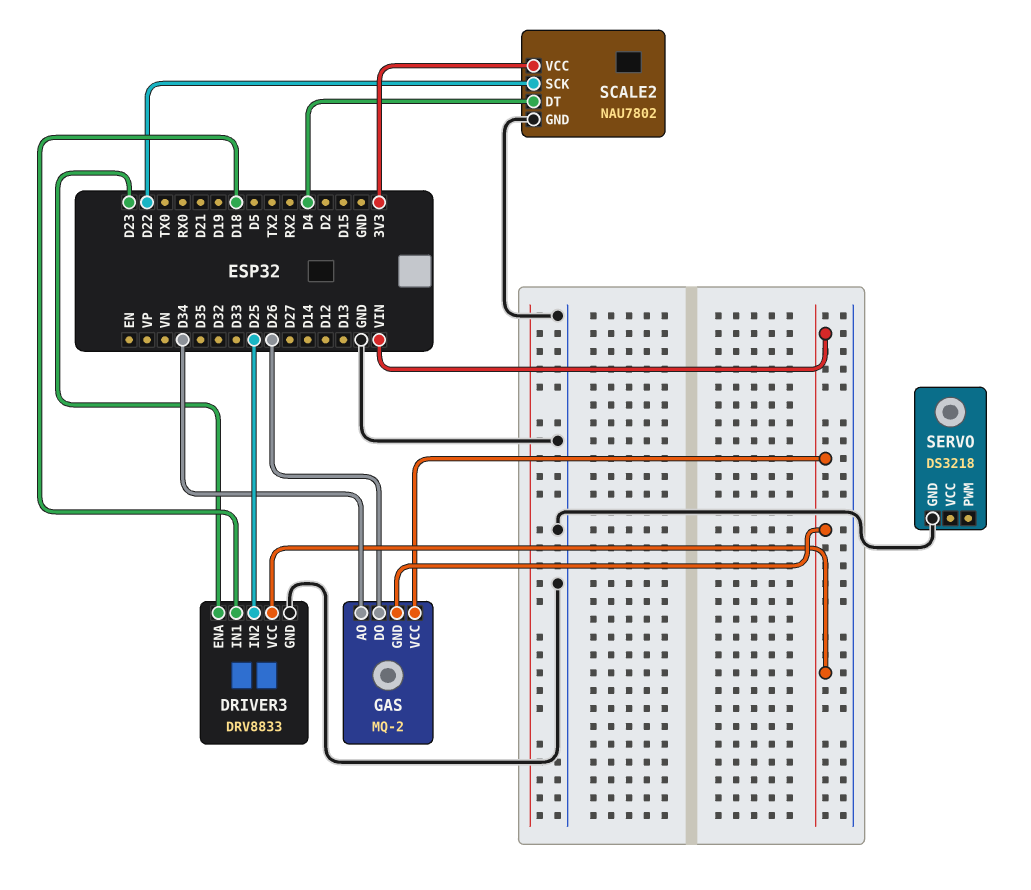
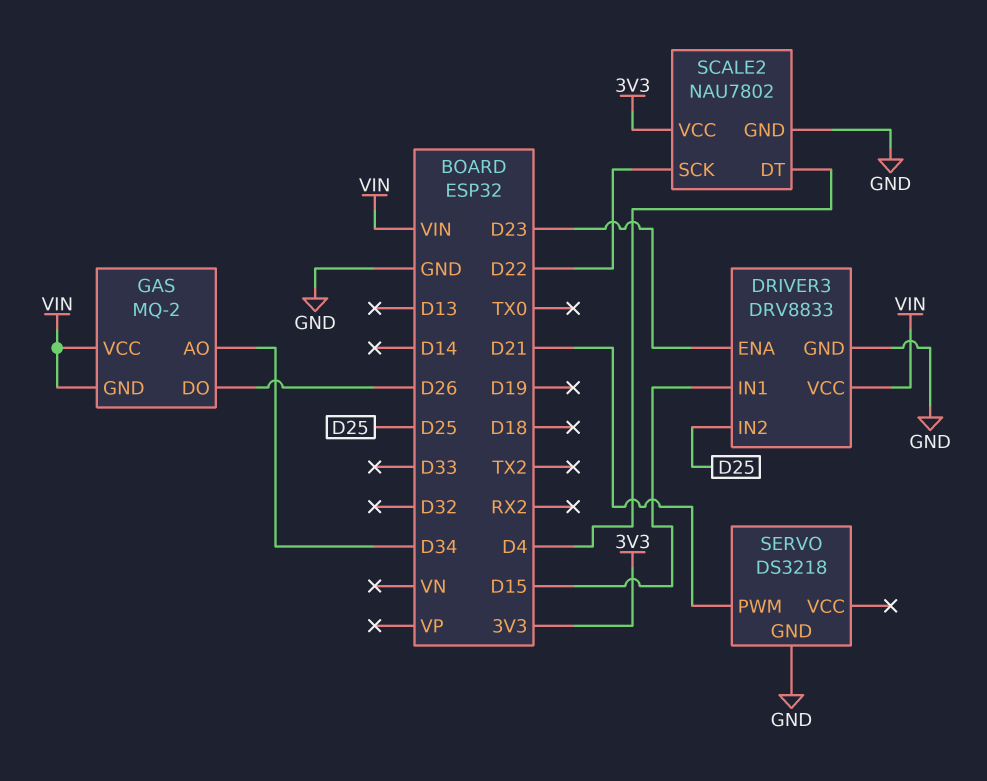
DRIVER3 pin IN1: D18 -> D15
SERVO pin PWM: none -> D21

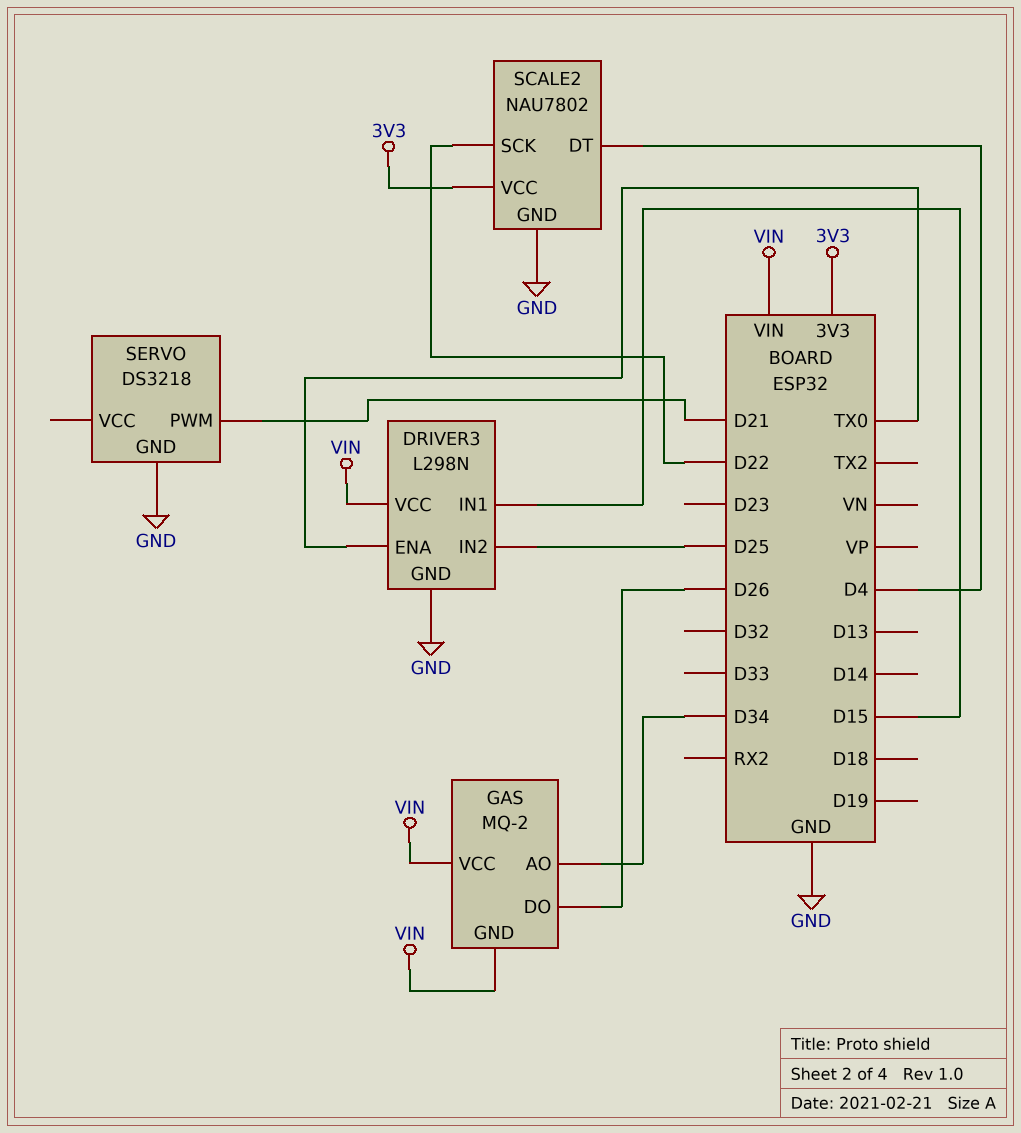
DRIVER3: DRV8833 -> L298N
DRIVER3 pin ENA: D23 -> TX0

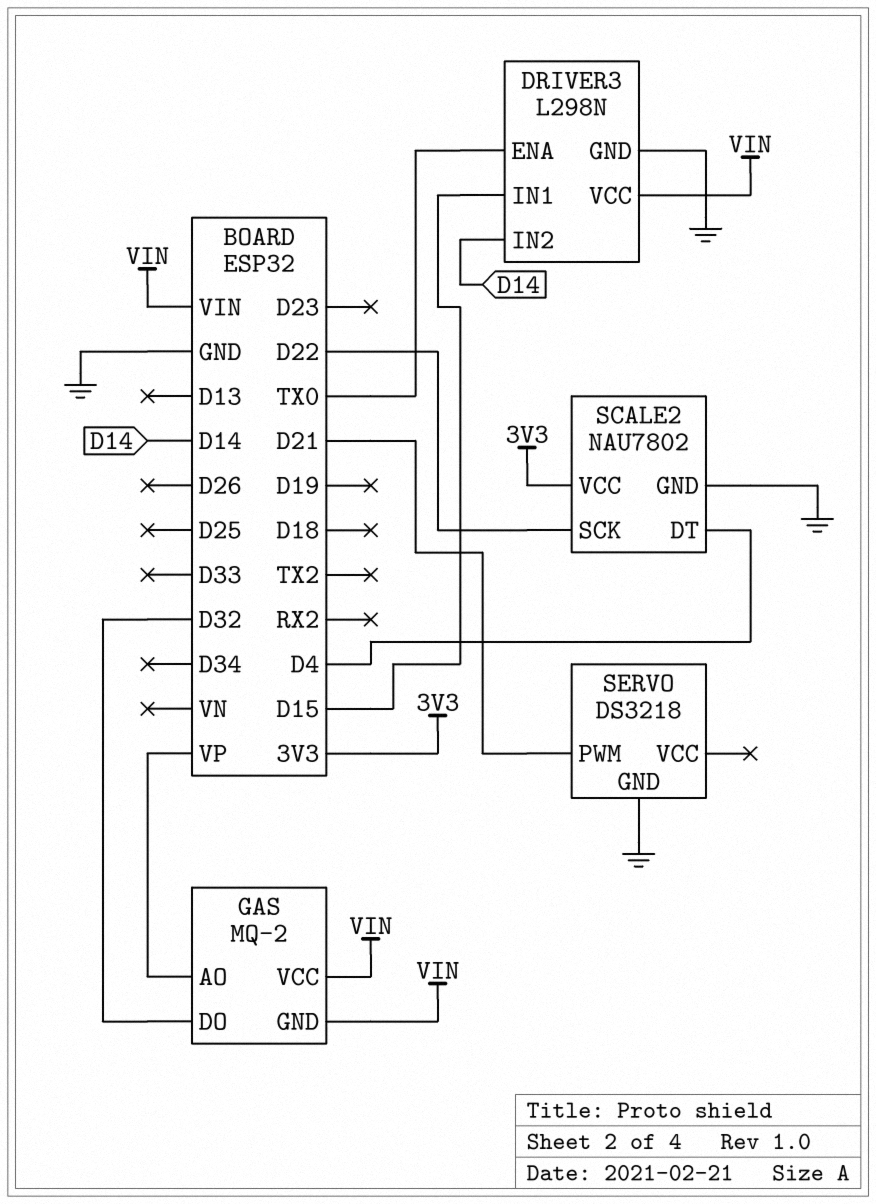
DRIVER3 pin IN2: D25 -> D14
GAS pin AO: D34 -> VP
GAS pin DO: D26 -> D32

